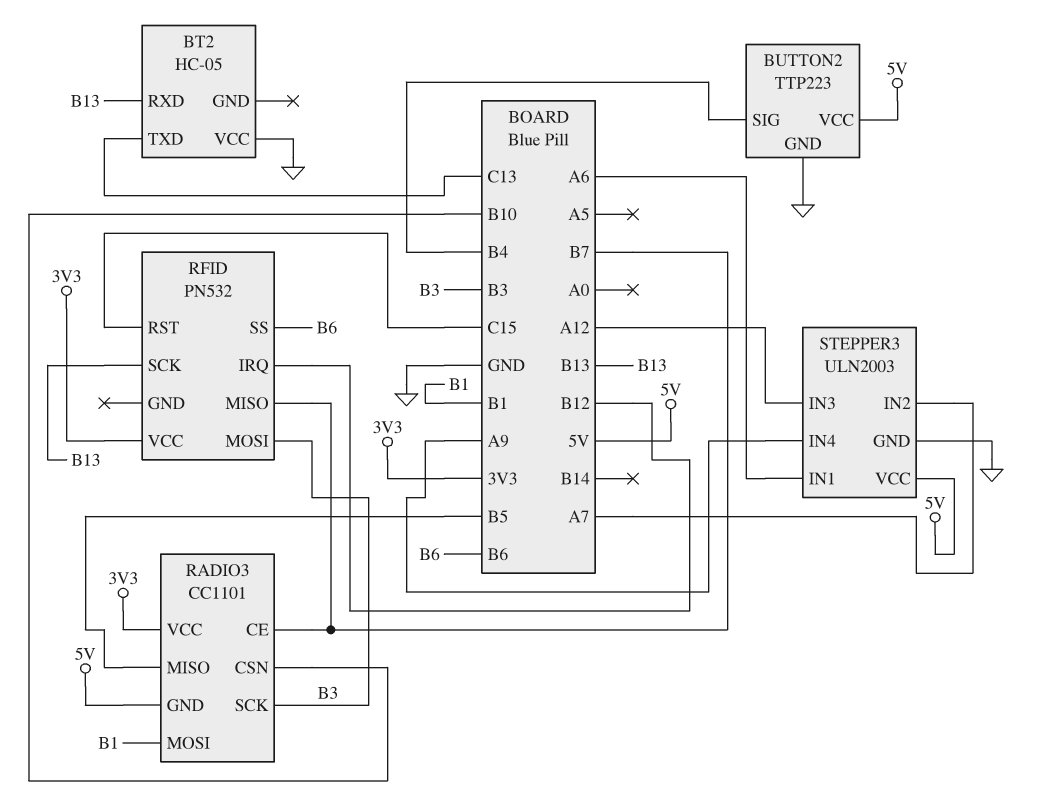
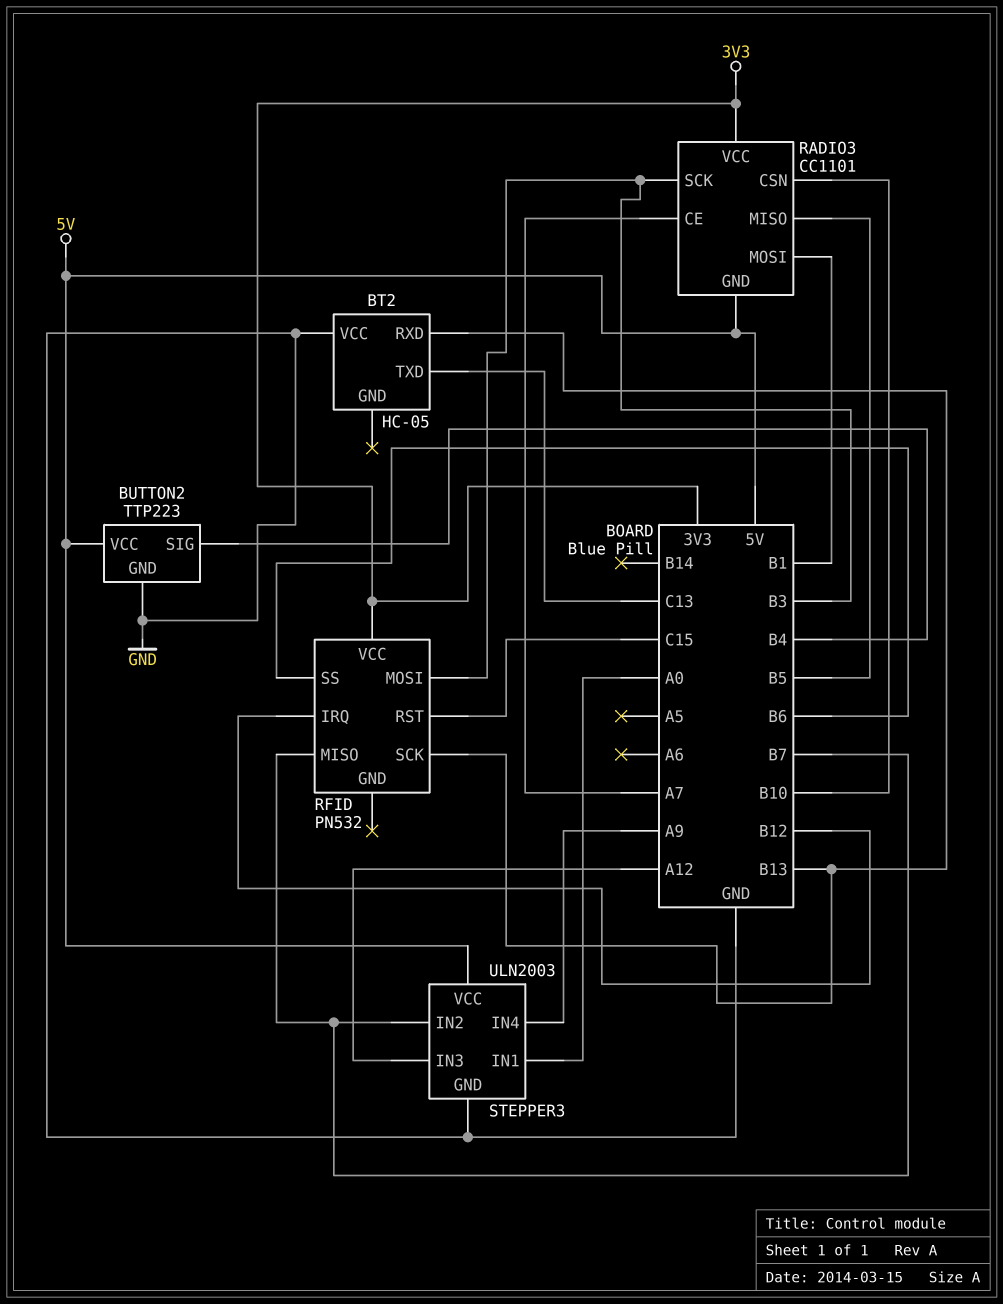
RADIO3 pin CE: B7 -> A7
STEPPER3 pin IN1: A6 -> A0
STEPPER3 pin IN2: A7 -> B7

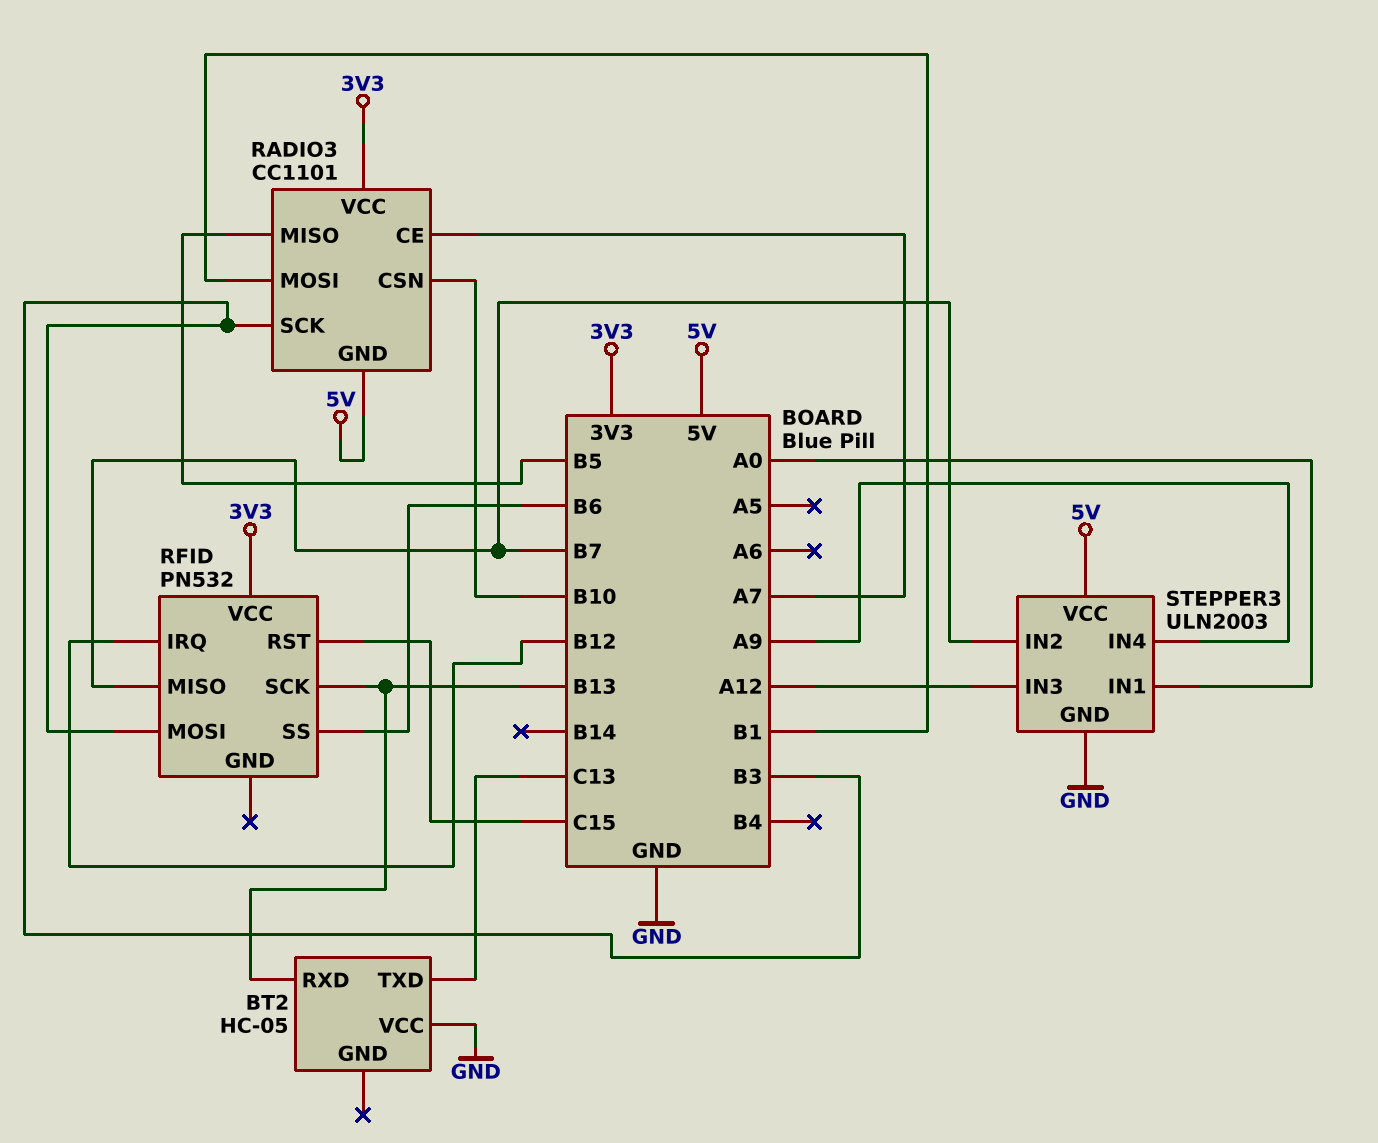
BUTTON2: TTP223 -> none
BUTTON2 pin GND: GND -> none
BUTTON2 pin SIG: B4 -> none
BUTTON2 pin VCC: 5V -> none

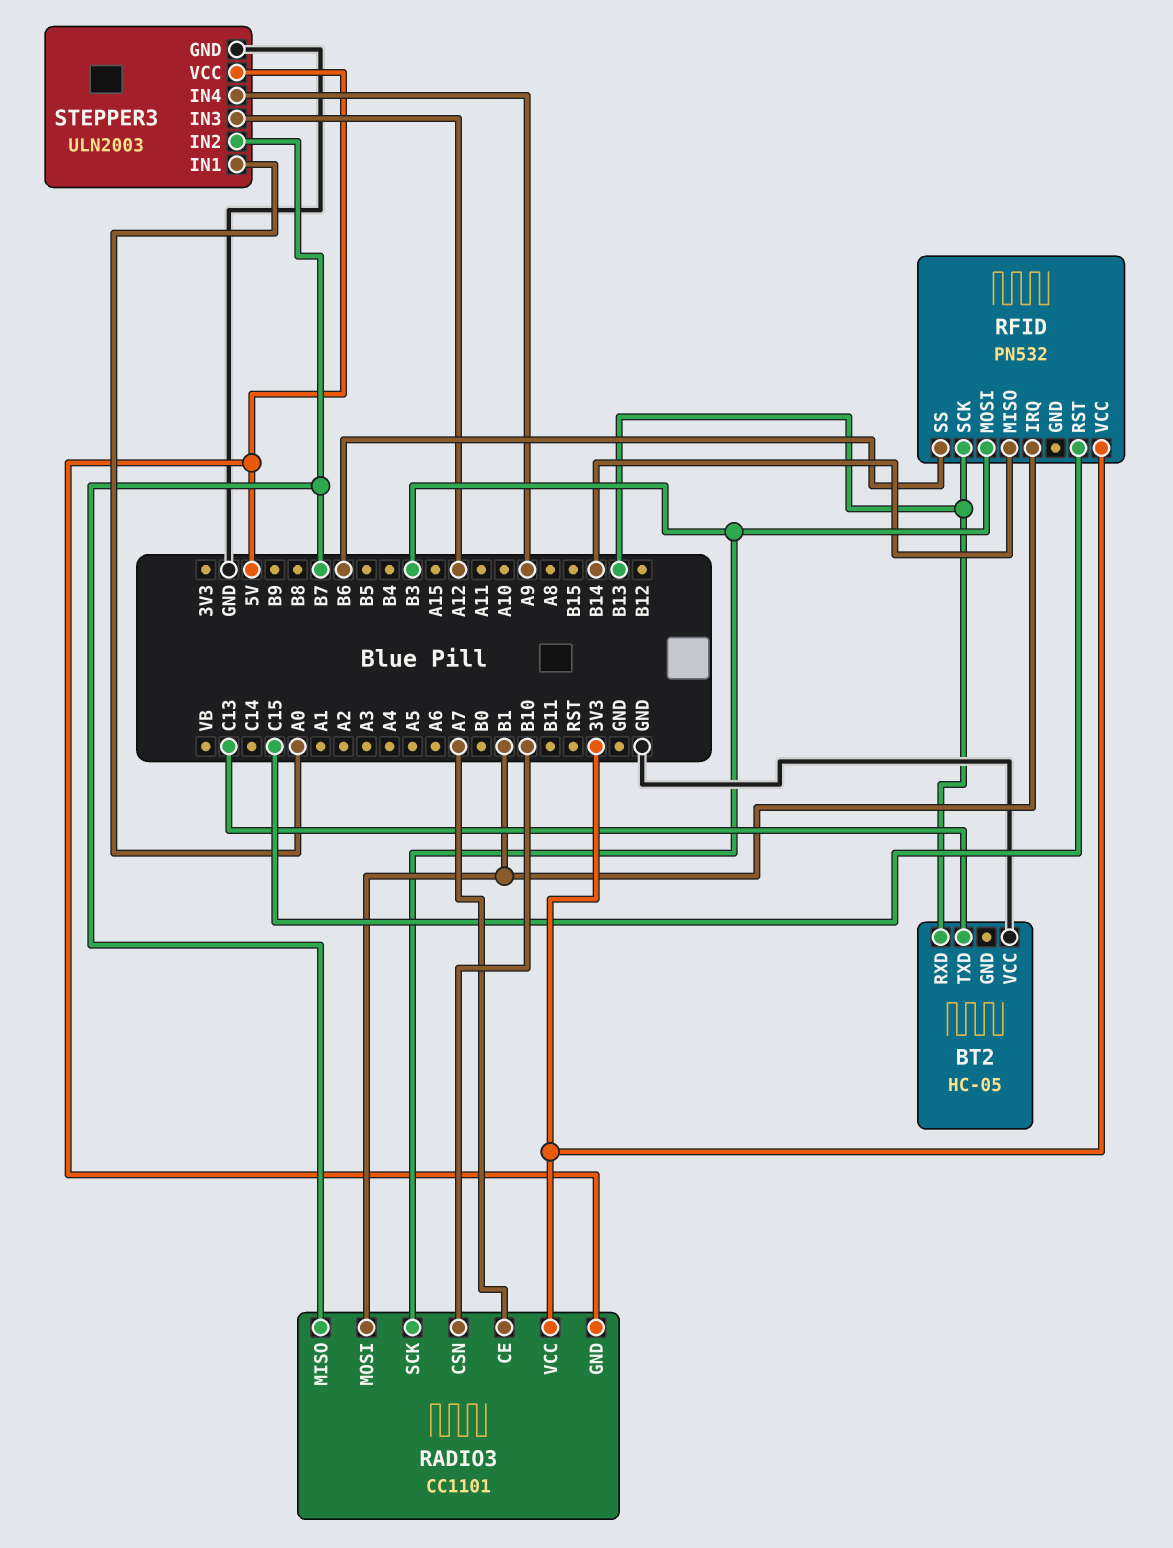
RADIO3 pin MISO: B5 -> B7
RFID pin IRQ: B12 -> B1
RFID pin MISO: B7 -> B14

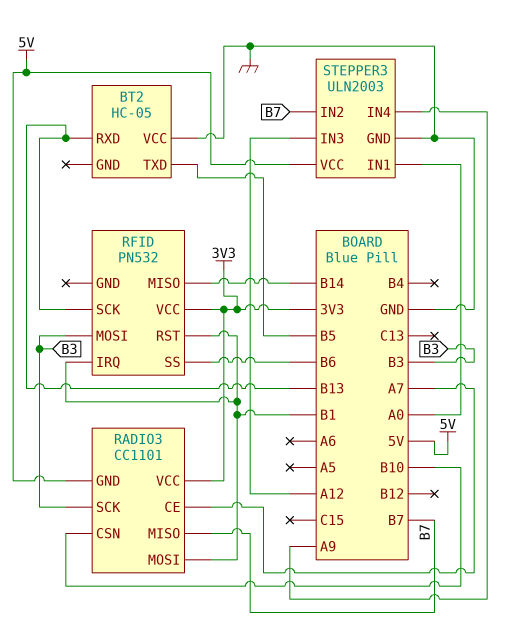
BT2 pin TXD: C13 -> B5
RFID pin RST: C15 -> B1

